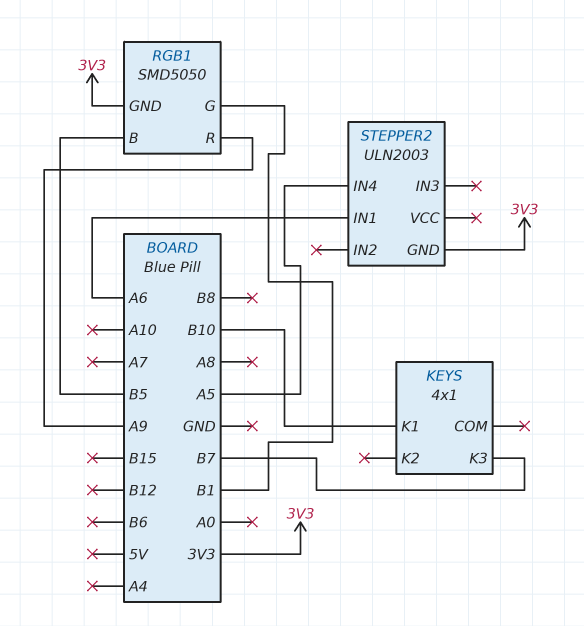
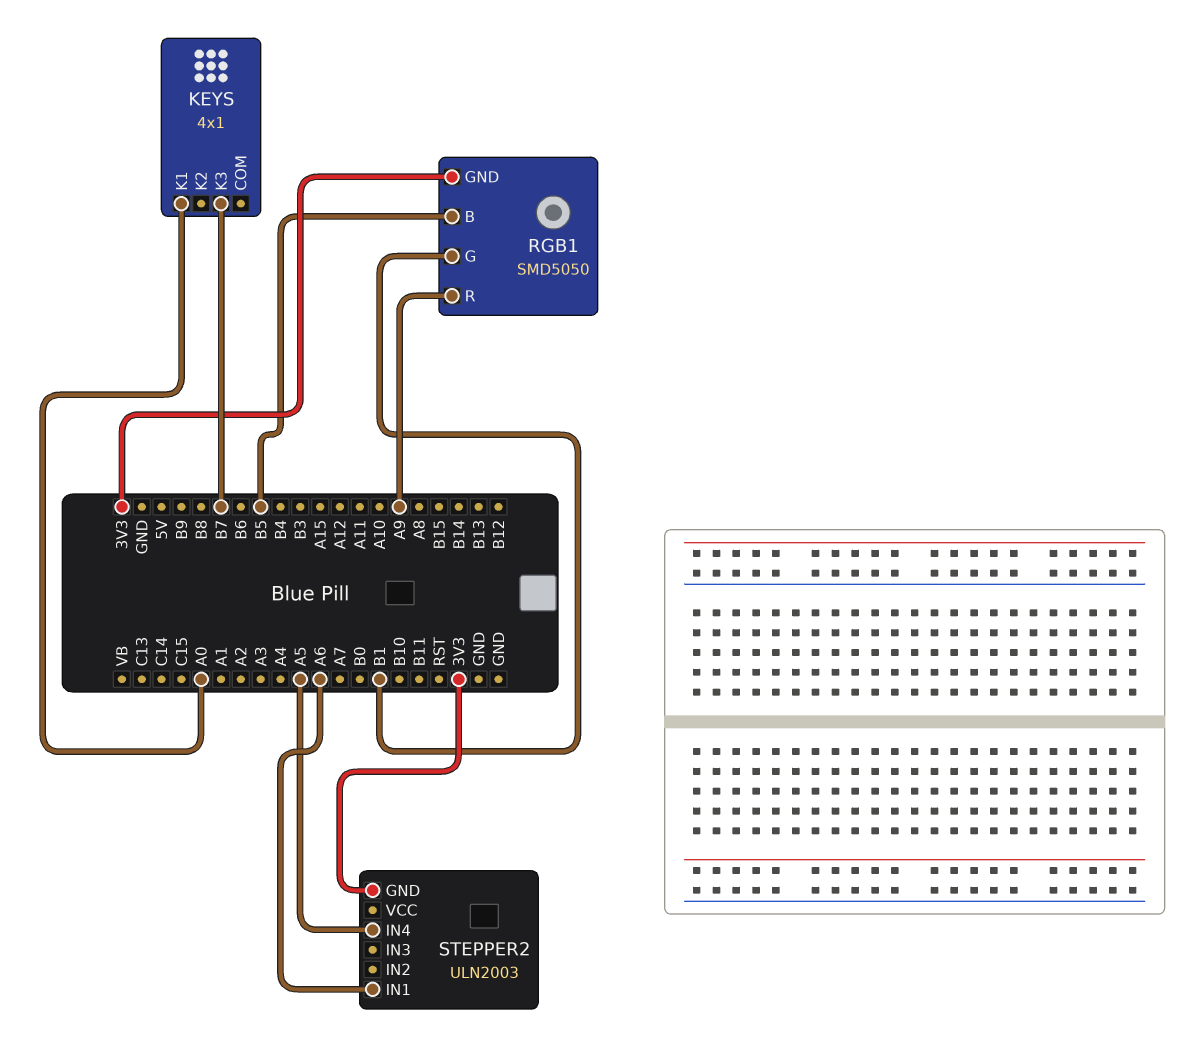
KEYS pin K1: B10 -> A0

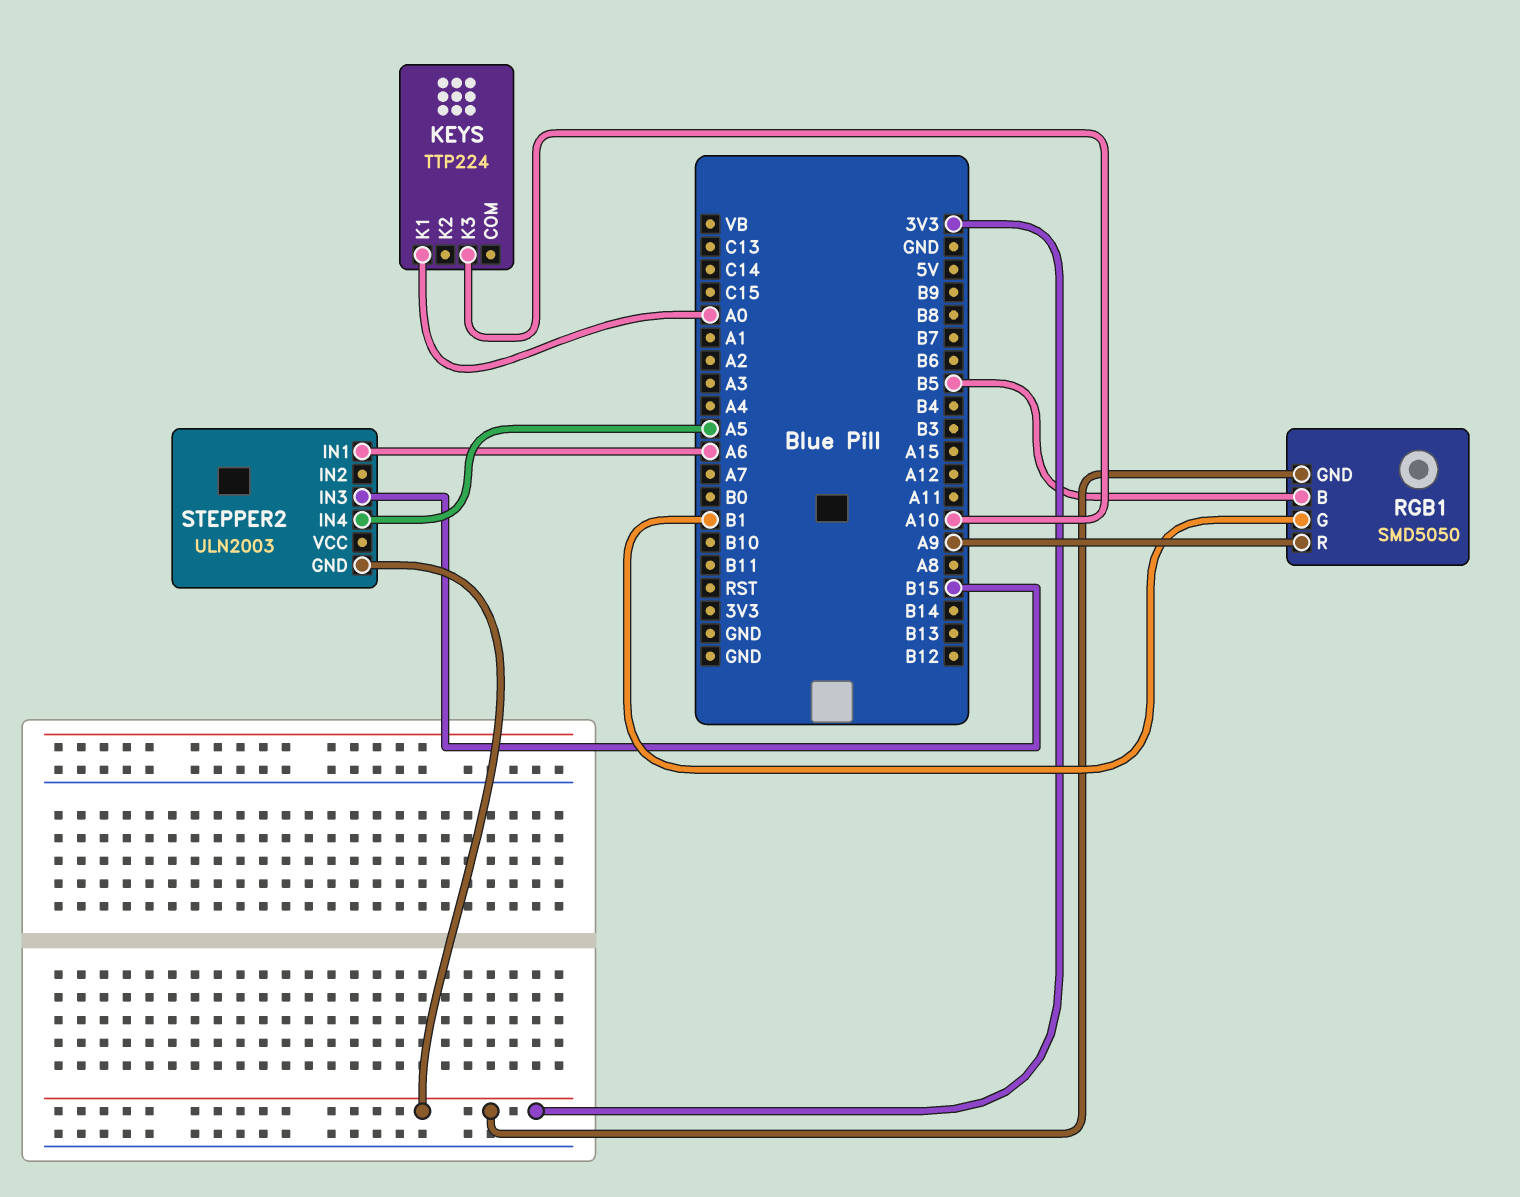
KEYS: 4x1 -> TTP224
KEYS pin K3: B7 -> A10
STEPPER2 pin IN3: none -> B15

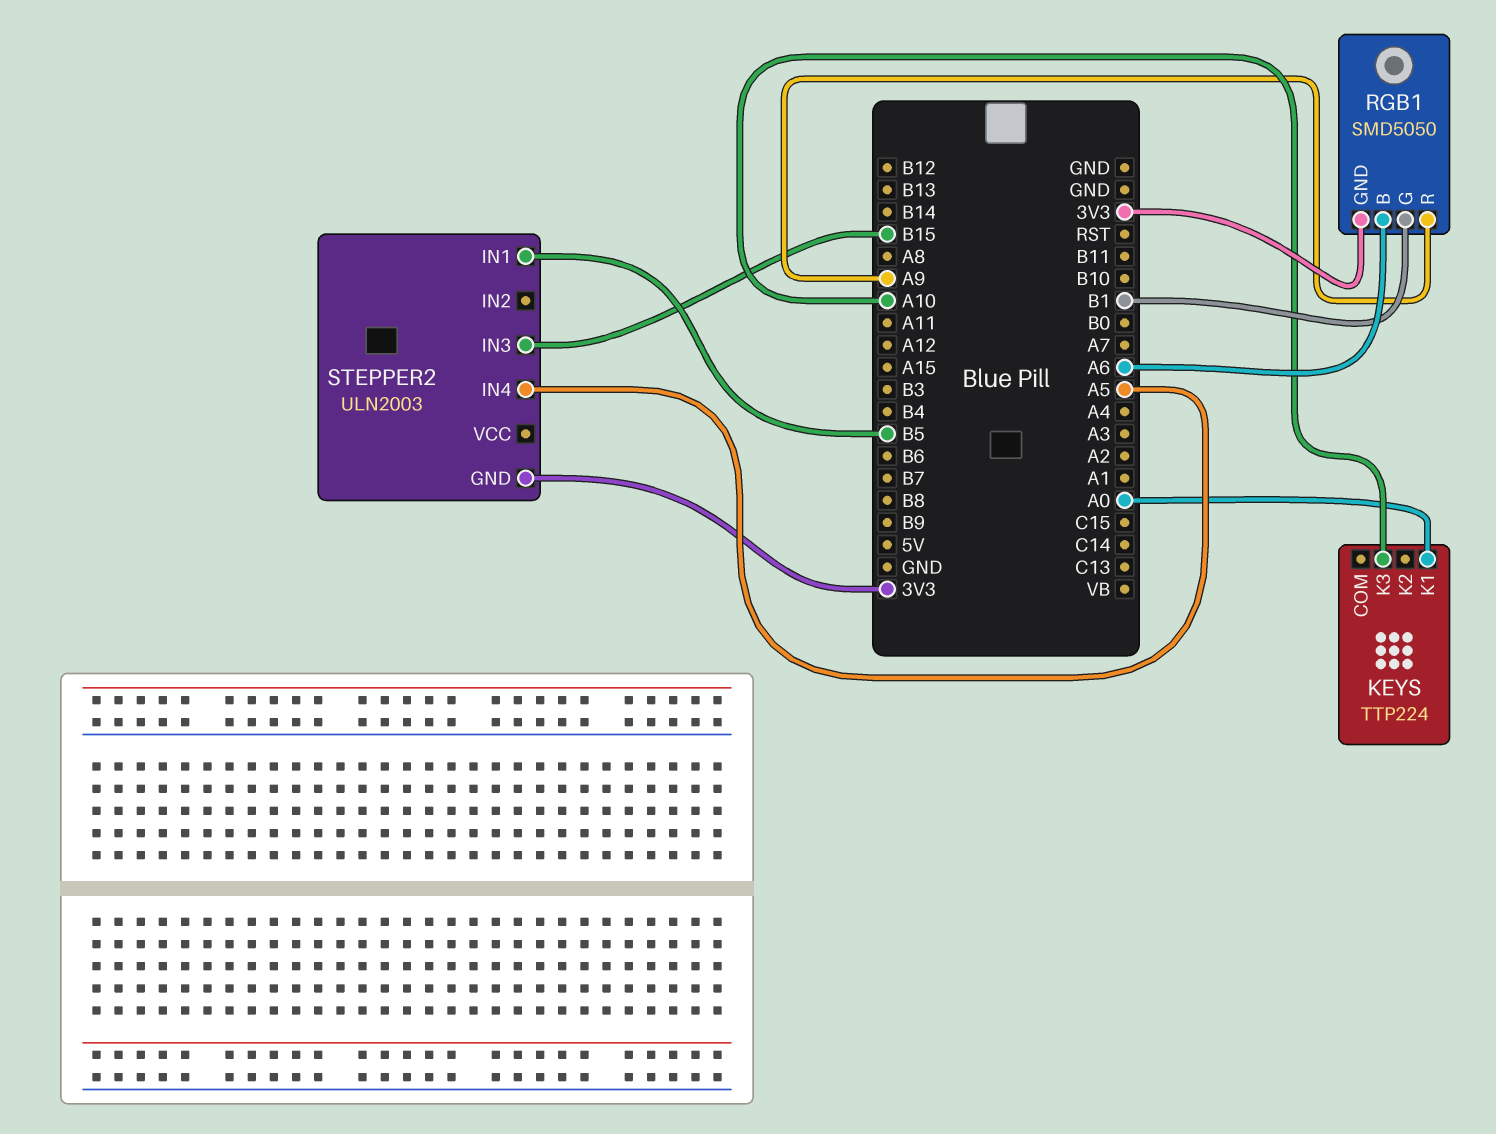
RGB1 pin B: B5 -> A6
STEPPER2 pin IN1: A6 -> B5

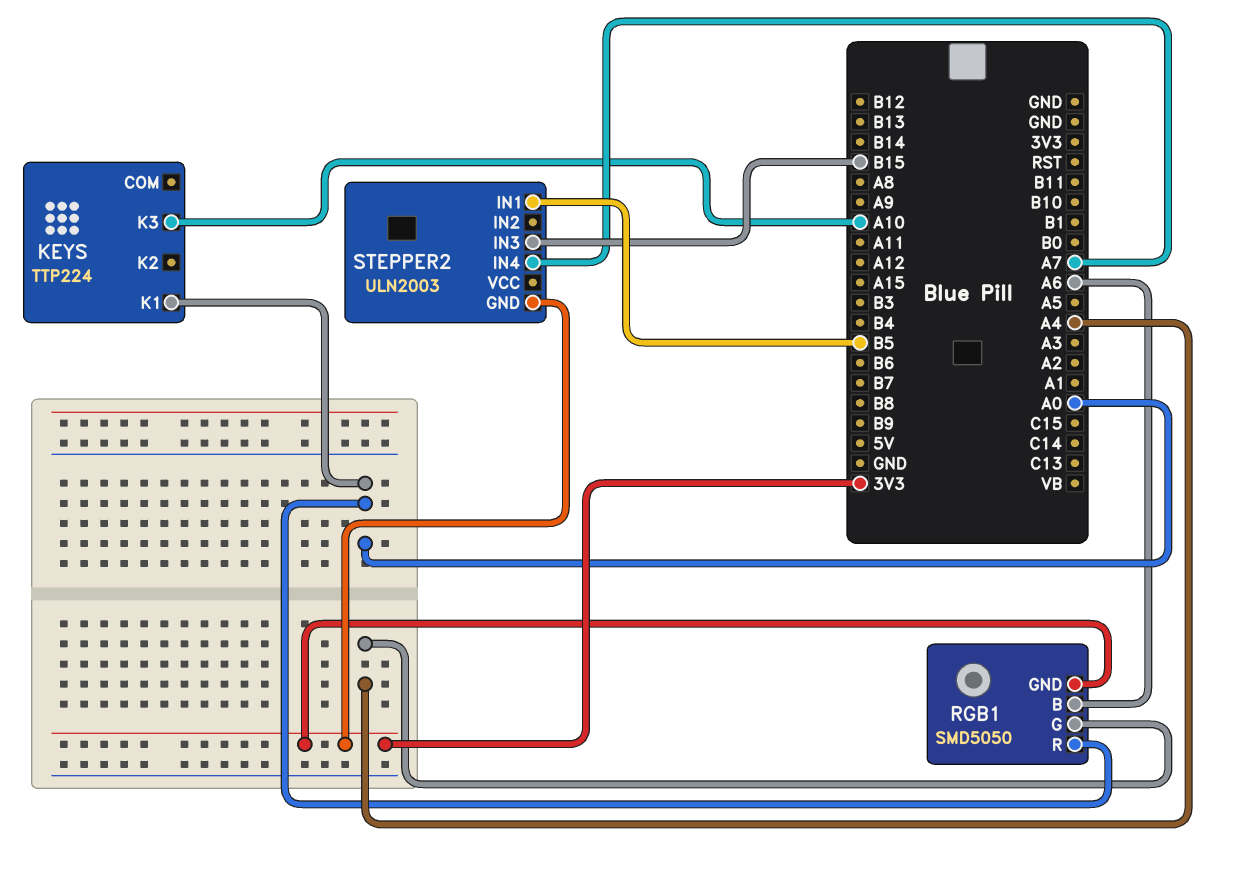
RGB1 pin G: B1 -> A4
RGB1 pin R: A9 -> A0
STEPPER2 pin IN4: A5 -> A7

